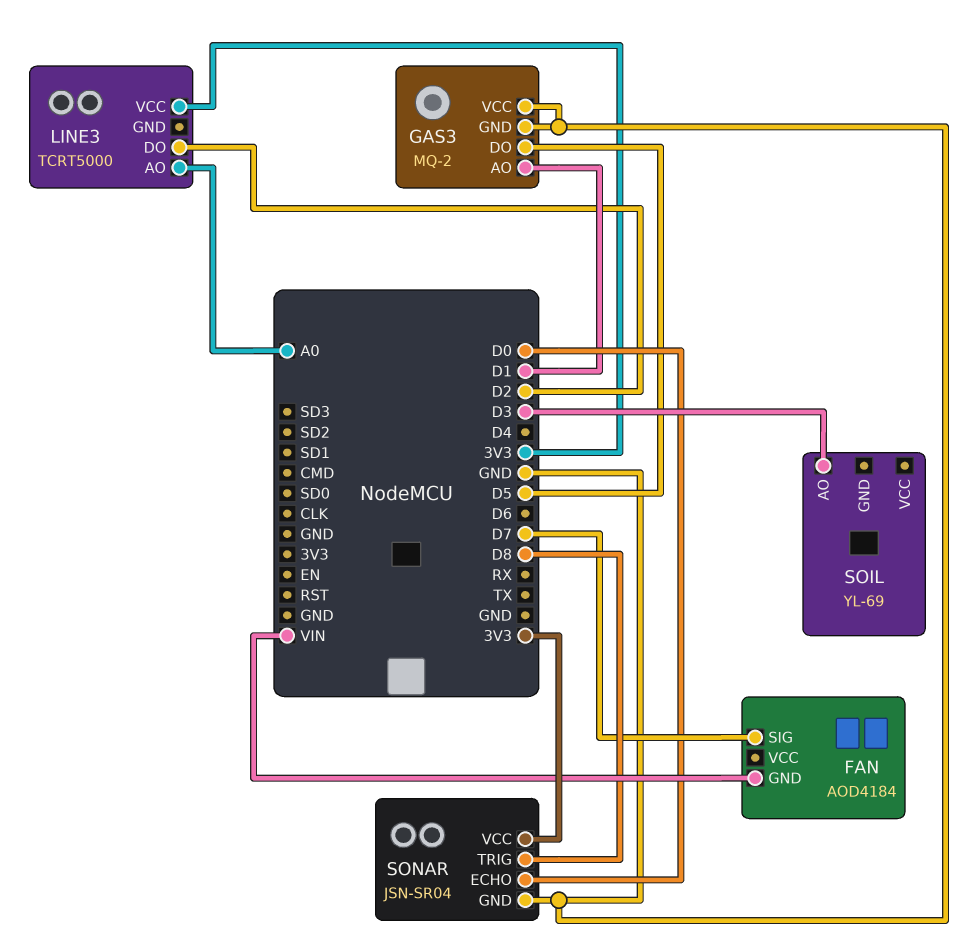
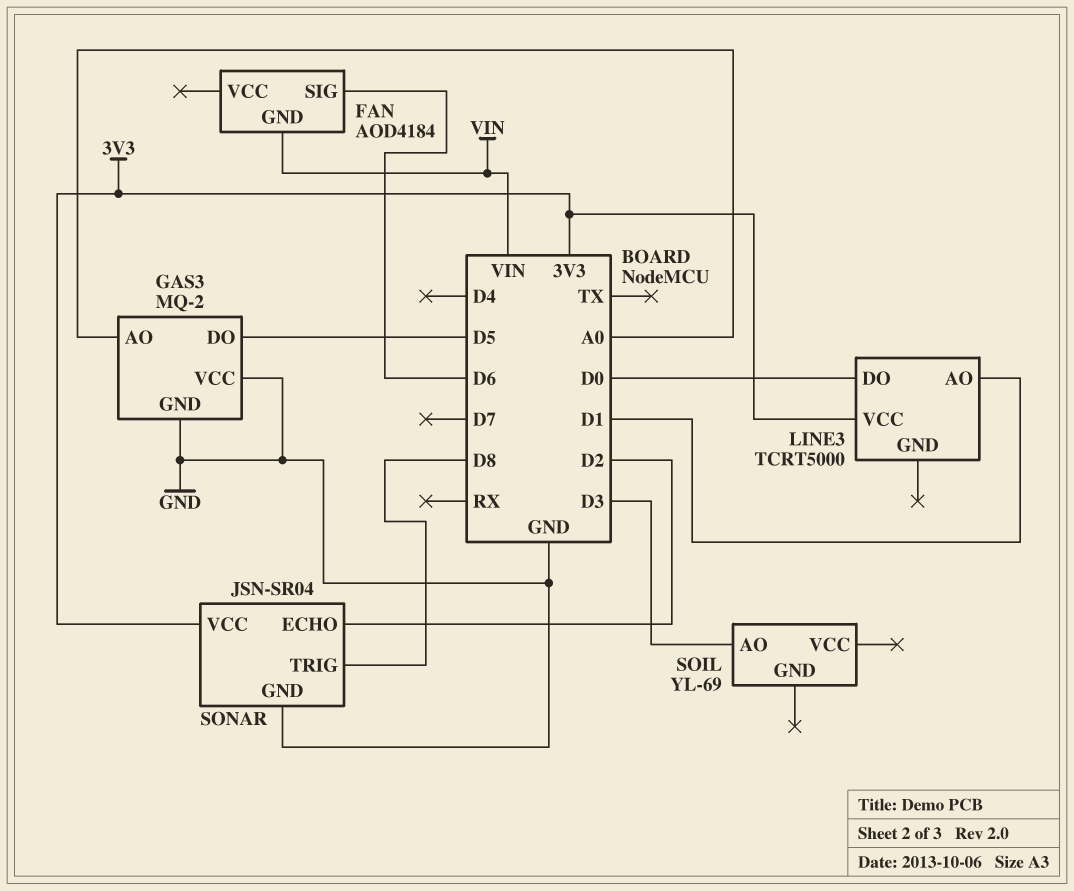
FAN pin SIG: D7 -> D6
GAS3 pin AO: D1 -> A0
LINE3 pin AO: A0 -> D1
LINE3 pin DO: D2 -> D0
SONAR pin ECHO: D0 -> D2

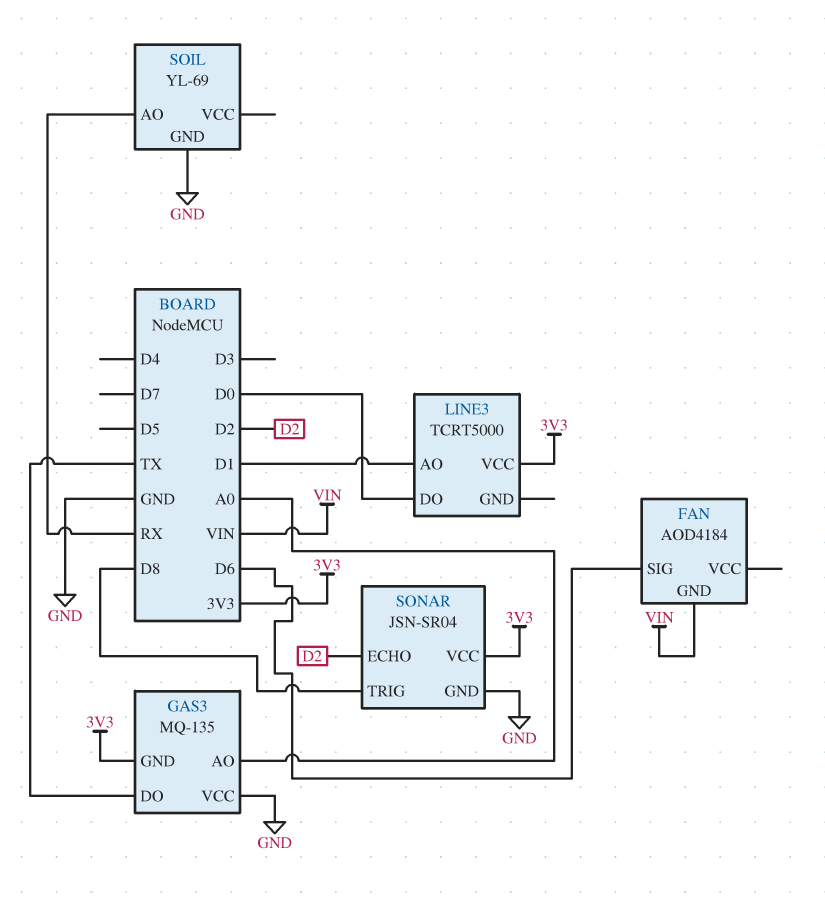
GAS3: MQ-2 -> MQ-135
GAS3 pin DO: D5 -> TX
GAS3 pin GND: GND -> 3V3
SOIL pin AO: D3 -> RX
SOIL pin GND: none -> GND

